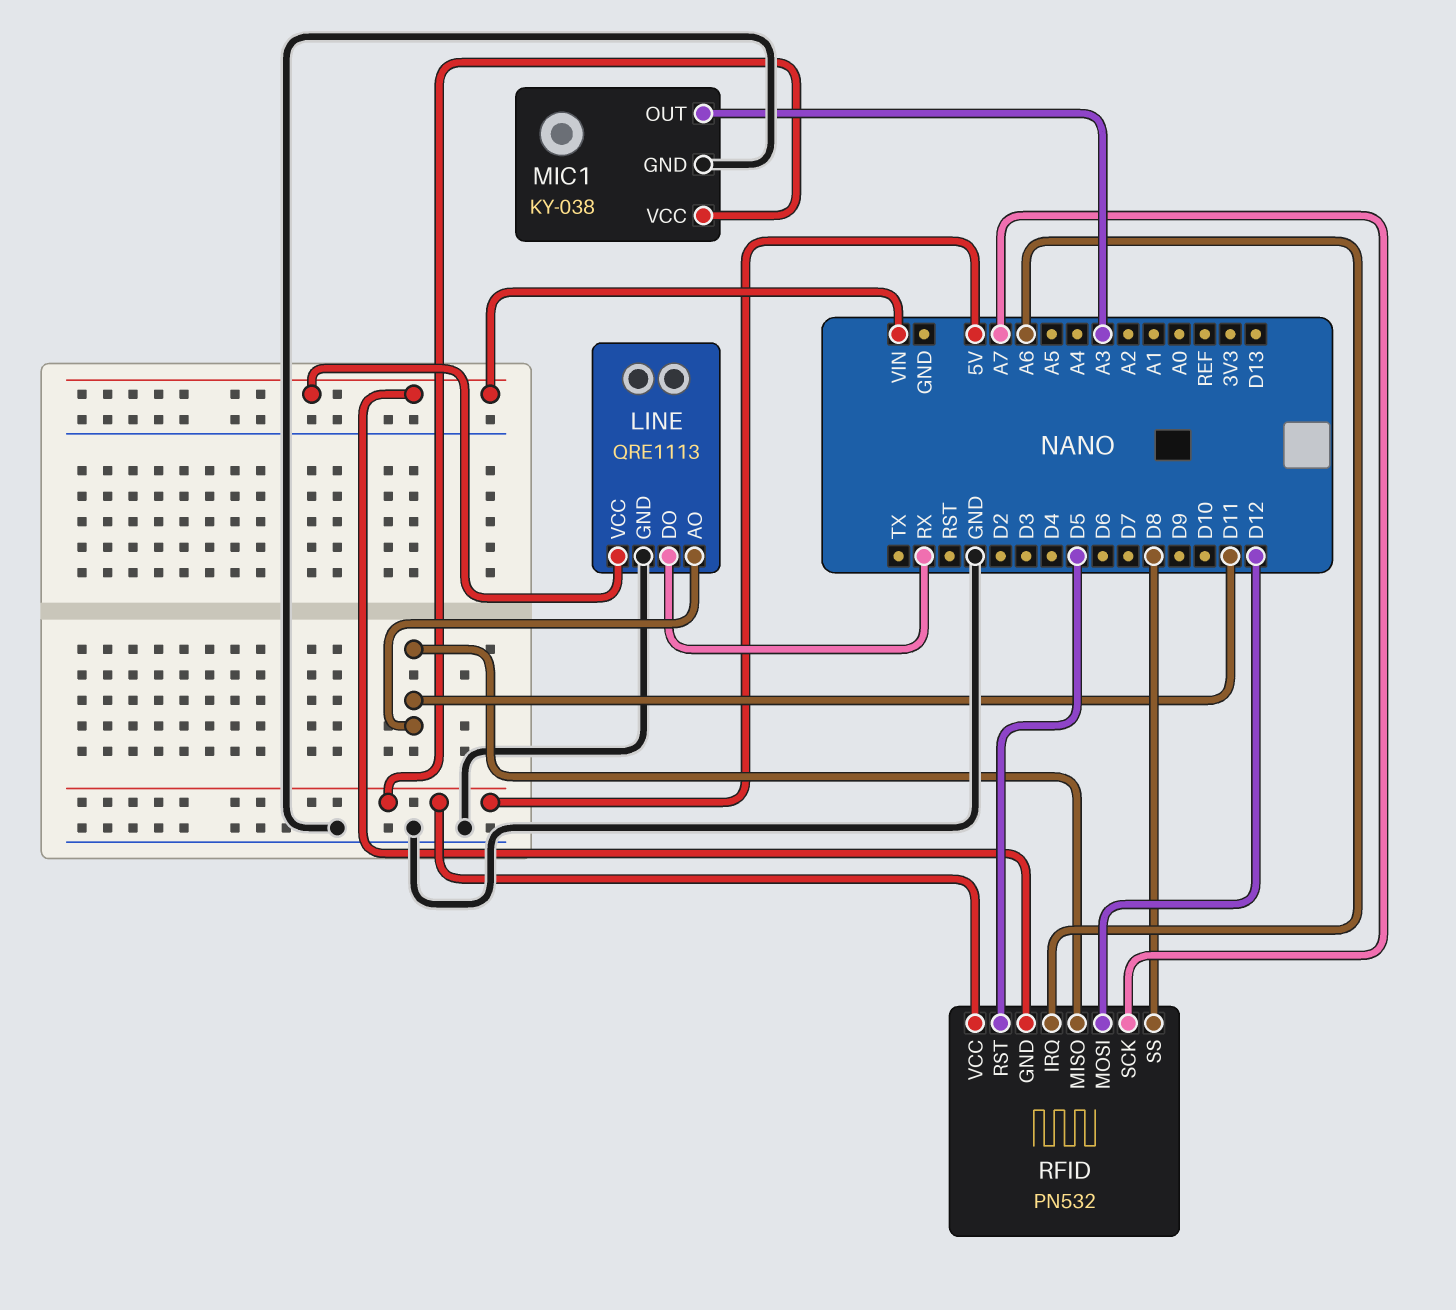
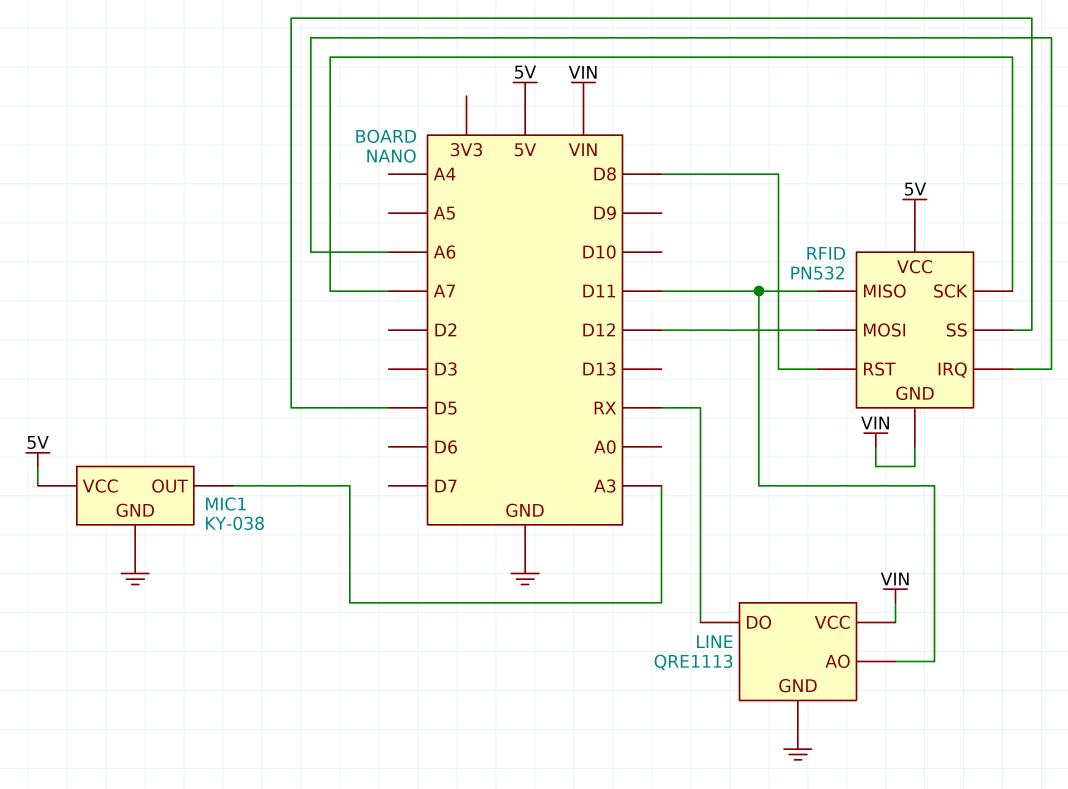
RFID pin RST: D5 -> D8
RFID pin SS: D8 -> D5

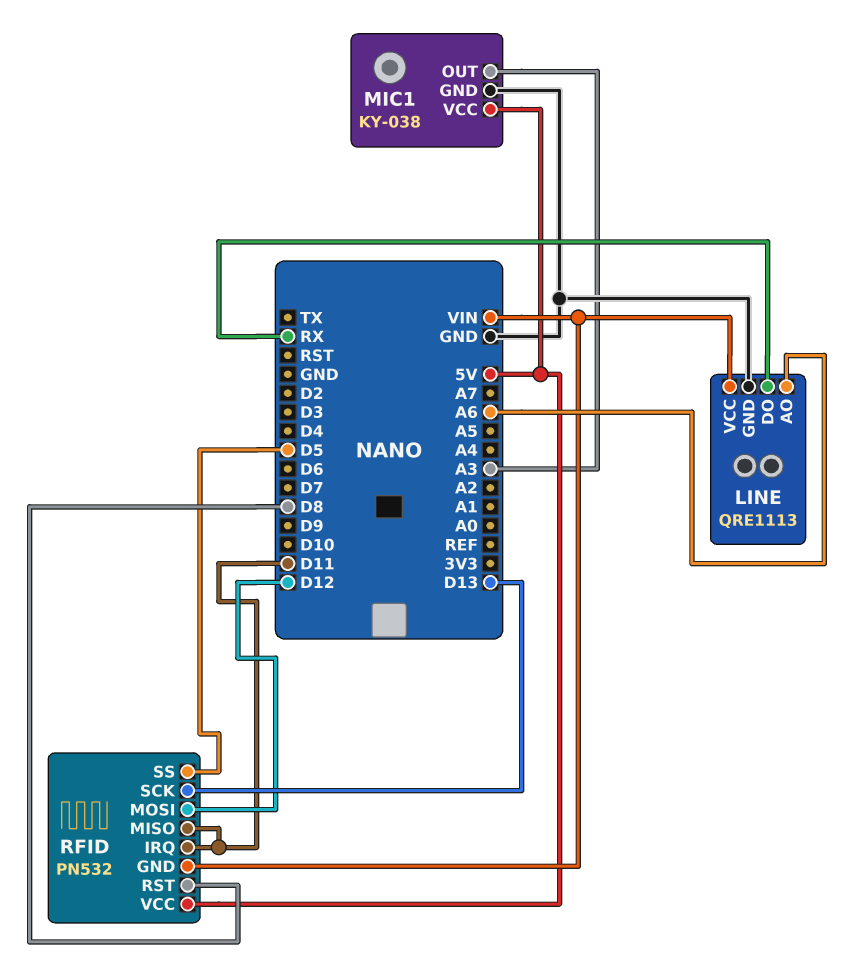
LINE pin AO: D11 -> A6
RFID pin IRQ: A6 -> D11
RFID pin SCK: A7 -> D13

